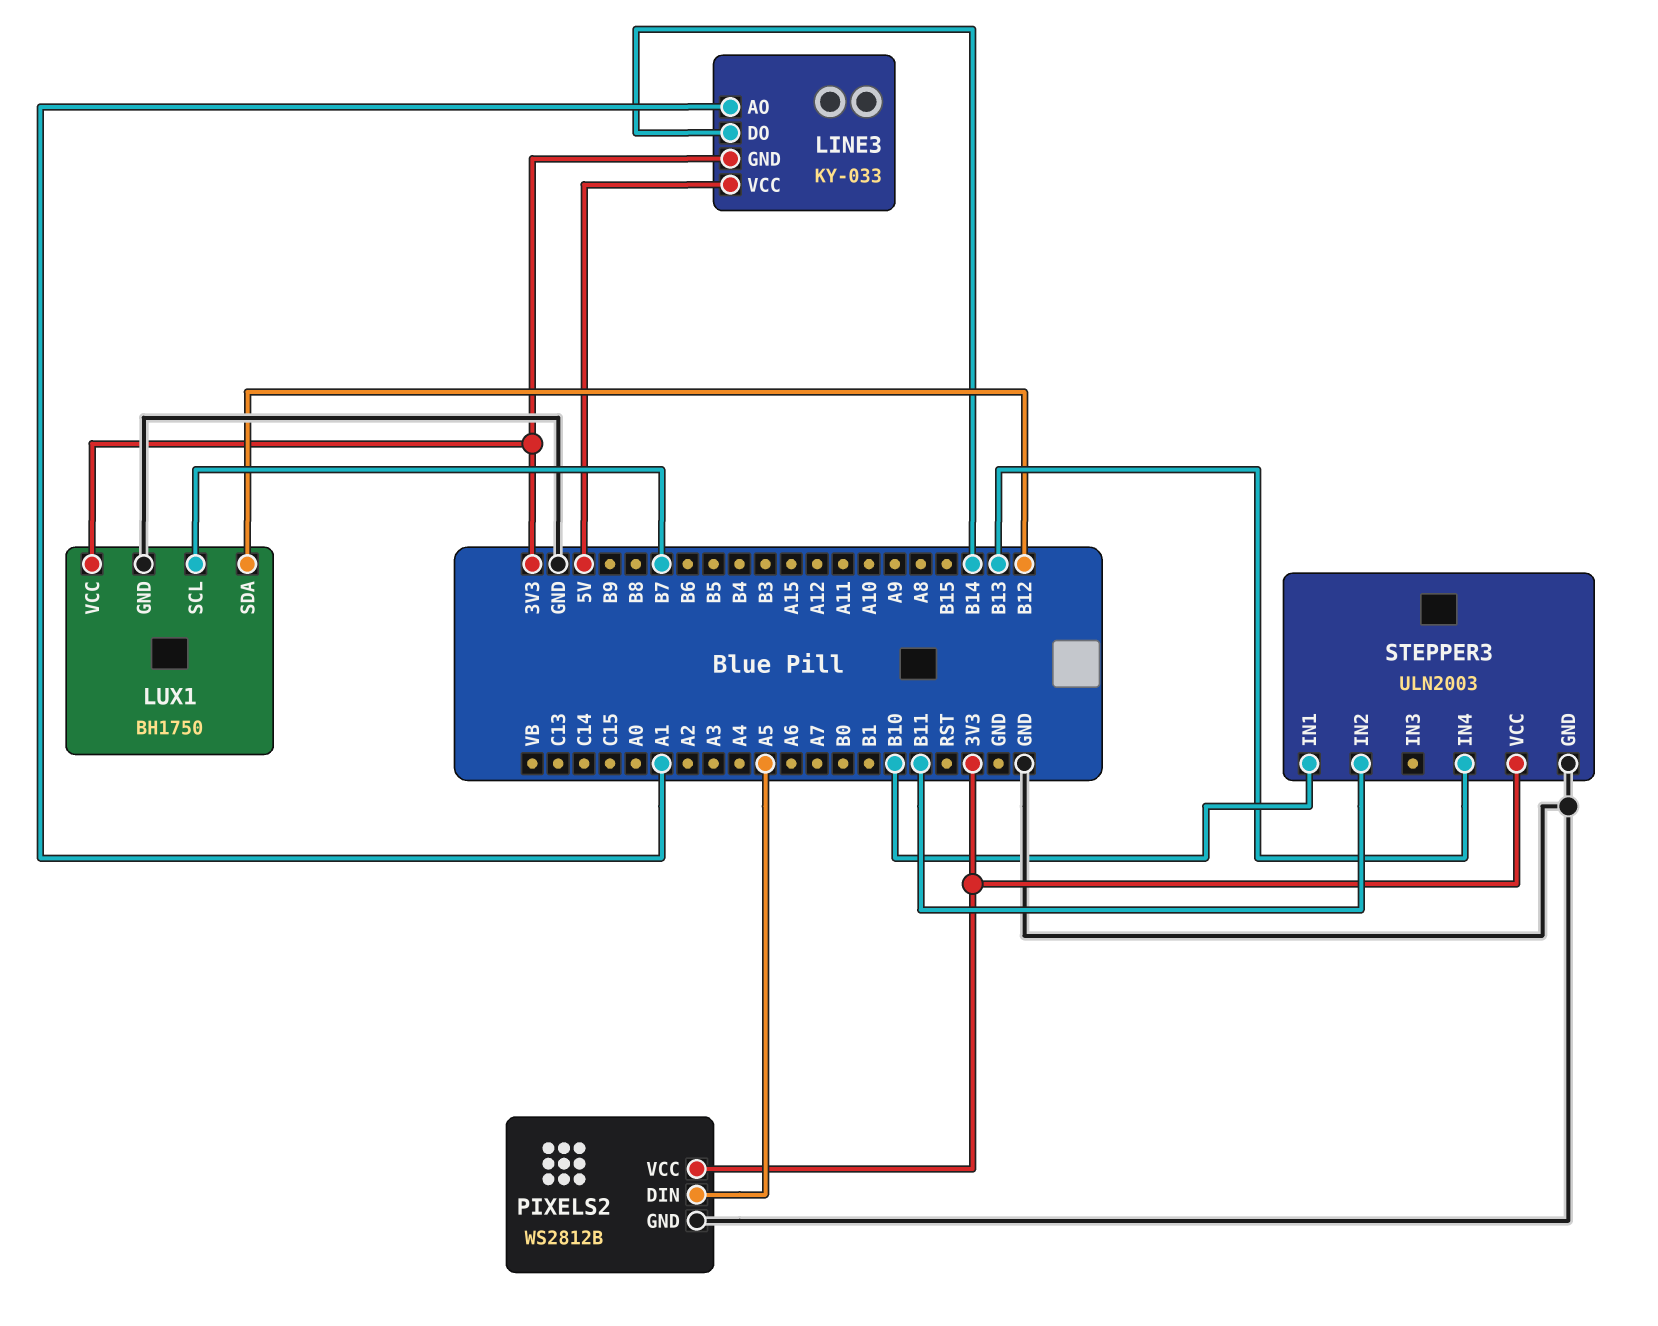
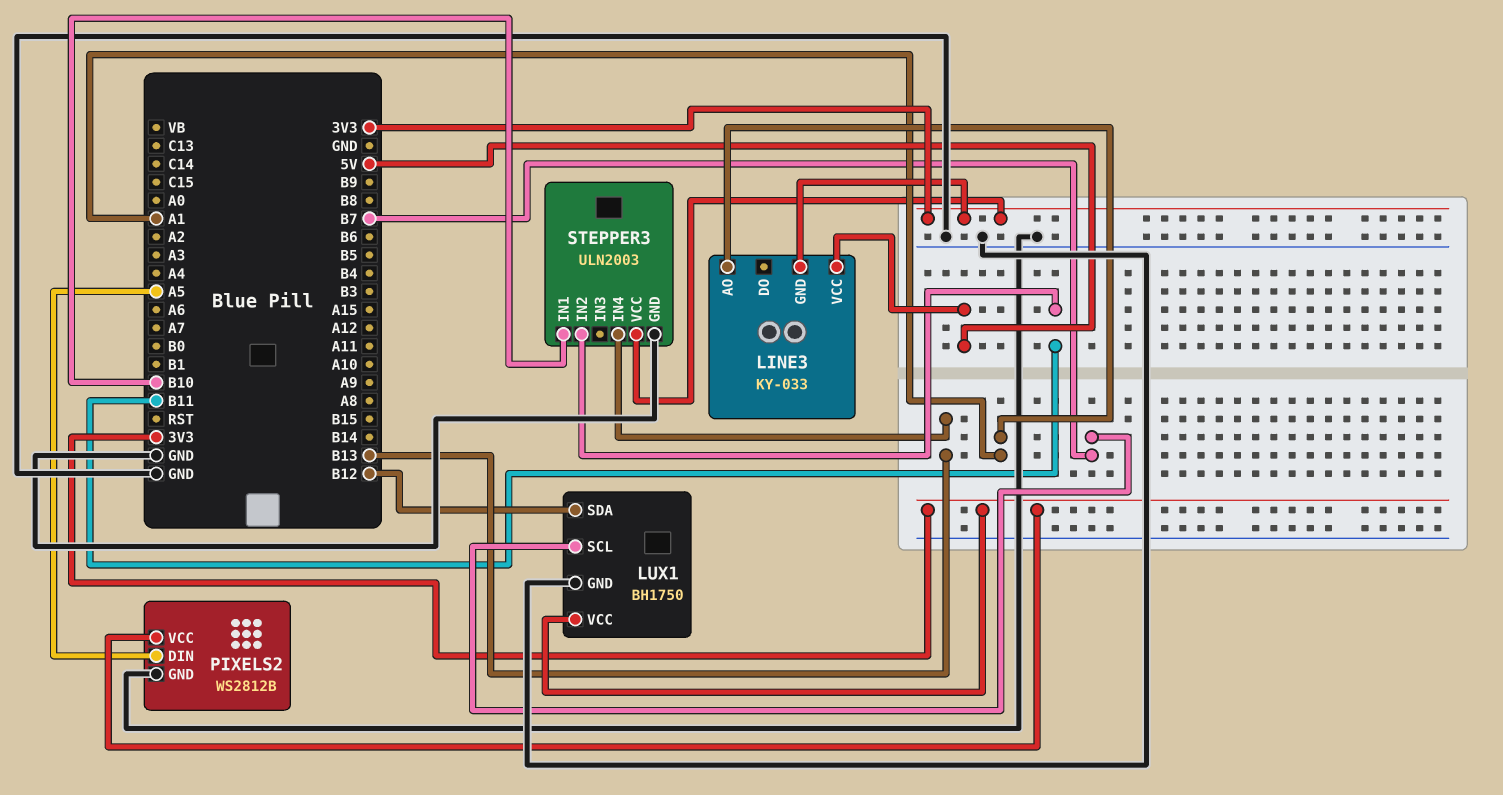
LINE3 pin DO: B14 -> none

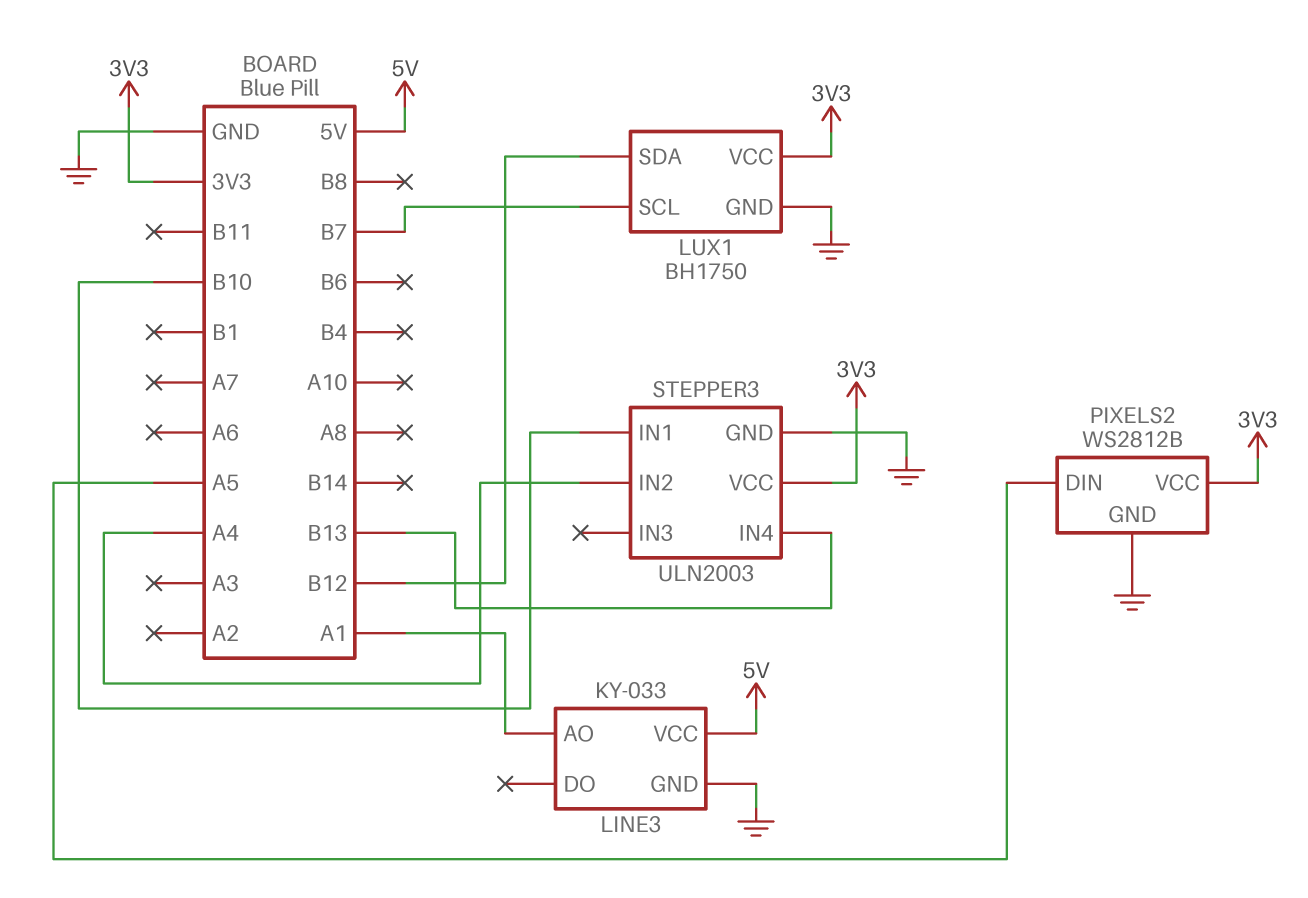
LINE3 pin GND: 3V3 -> GND
STEPPER3 pin IN2: B11 -> A4

